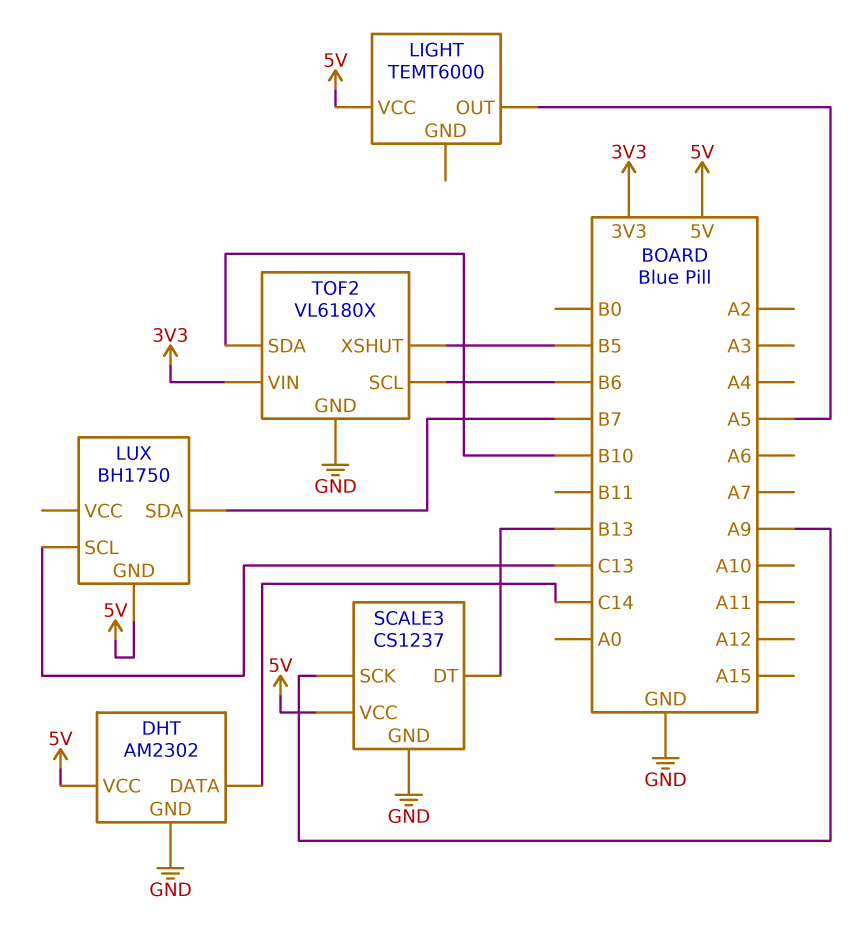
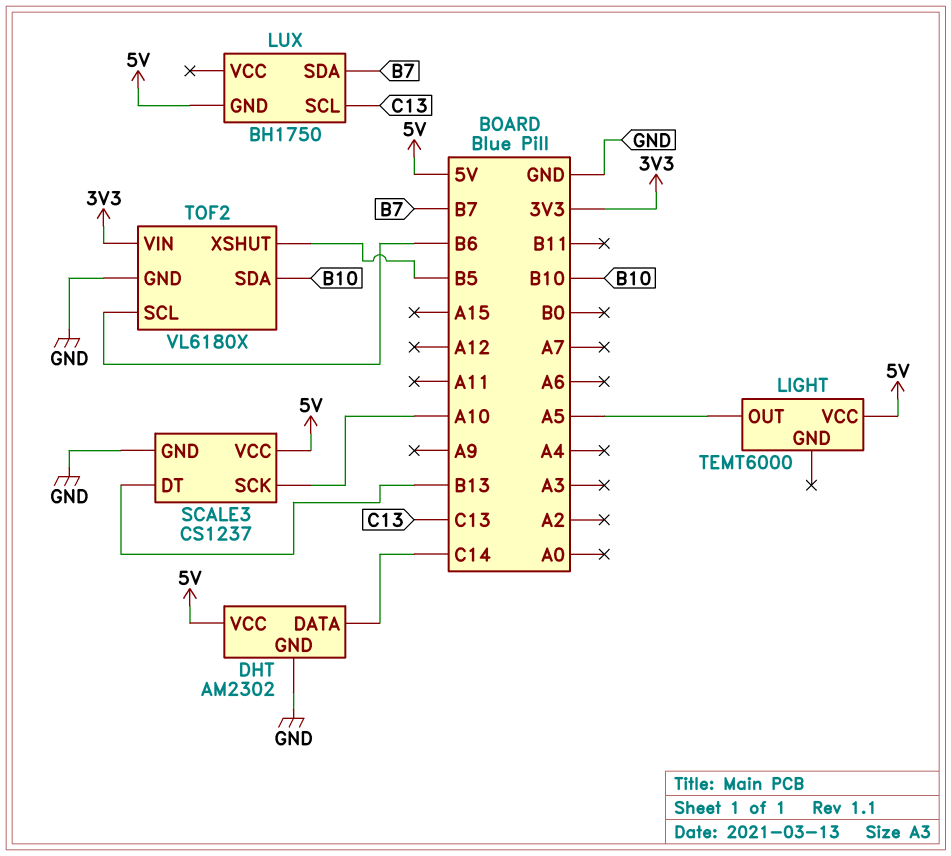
SCALE3 pin SCK: A9 -> A10

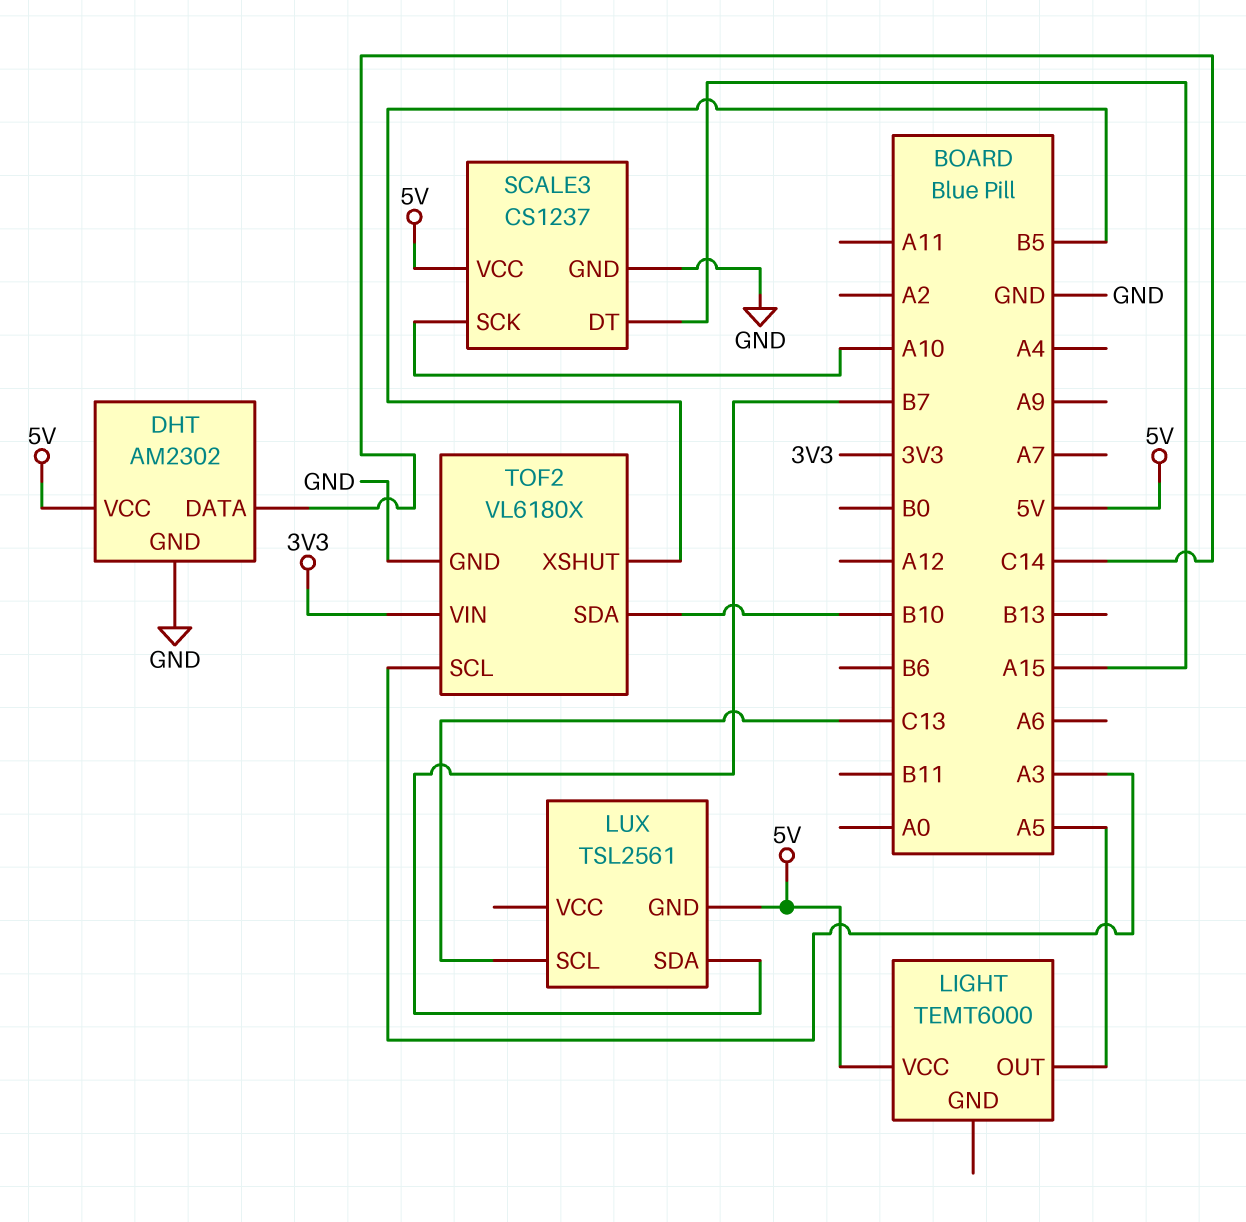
LUX: BH1750 -> TSL2561
SCALE3 pin DT: B13 -> A15
TOF2 pin SCL: B6 -> A3

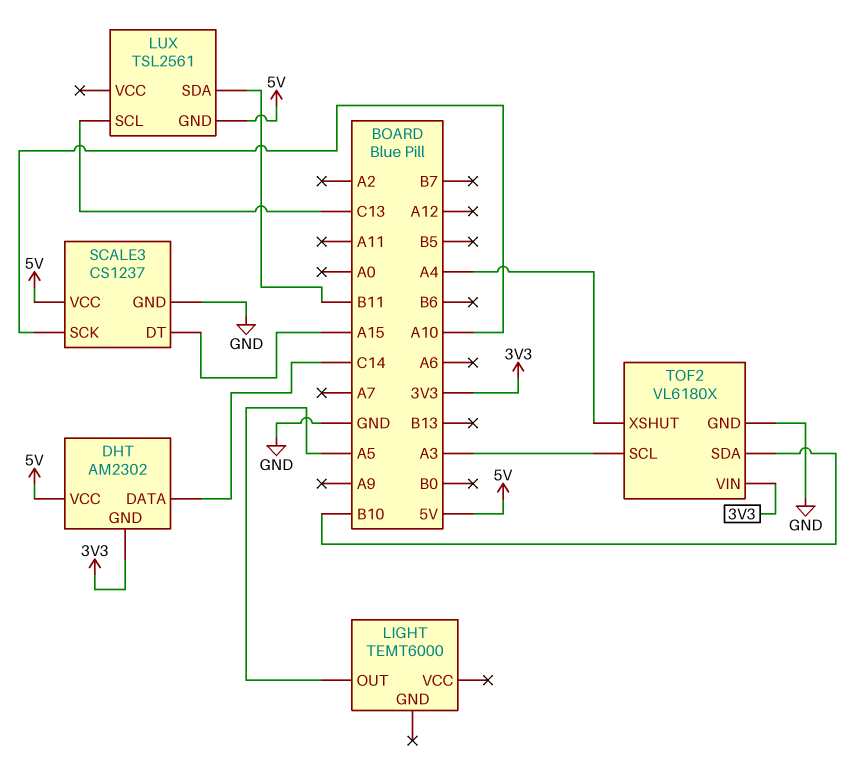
DHT pin GND: GND -> 3V3
LIGHT pin VCC: 5V -> none
LUX pin SDA: B7 -> B11
TOF2 pin XSHUT: B5 -> A4

